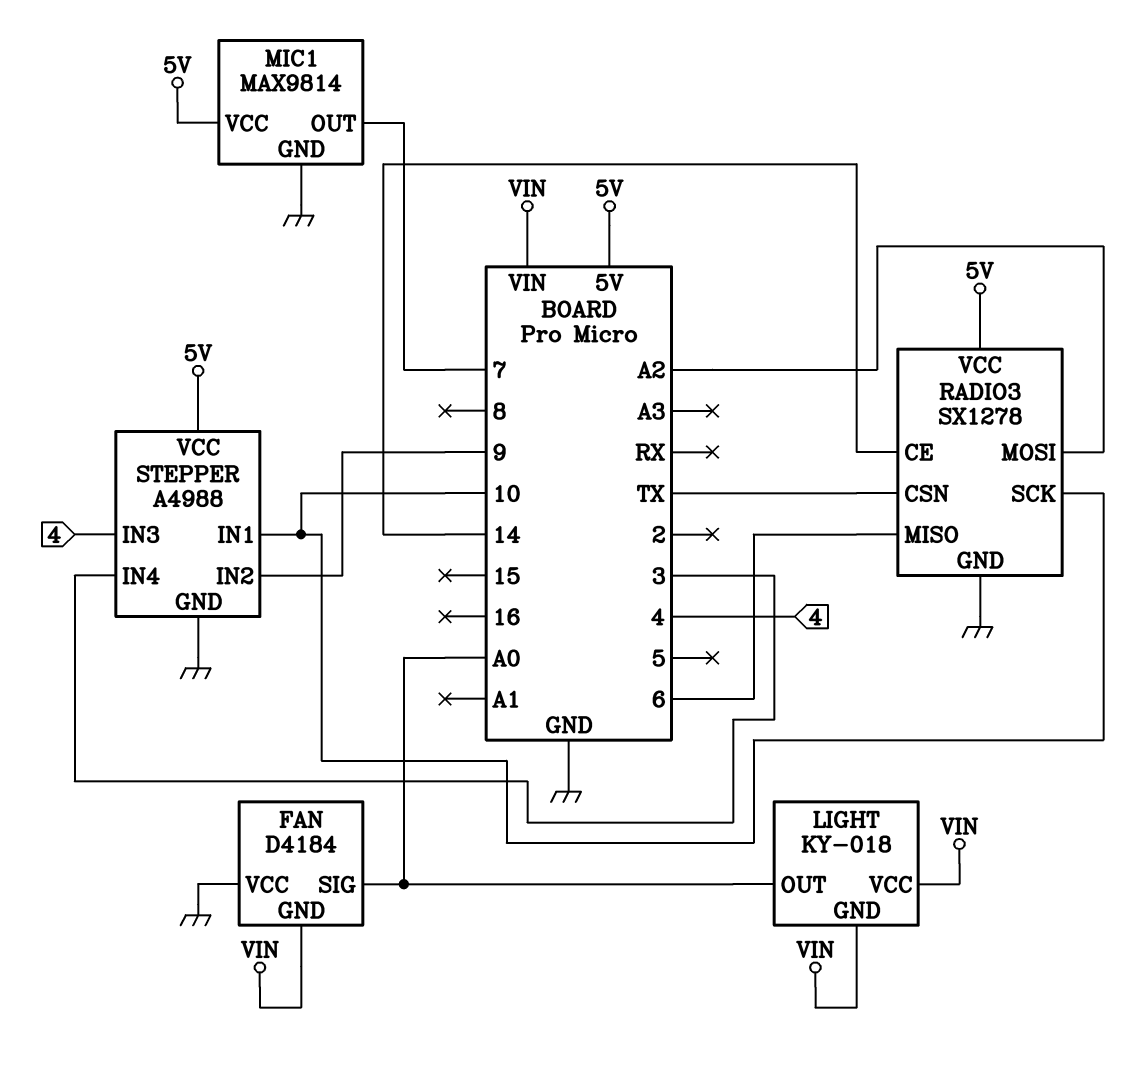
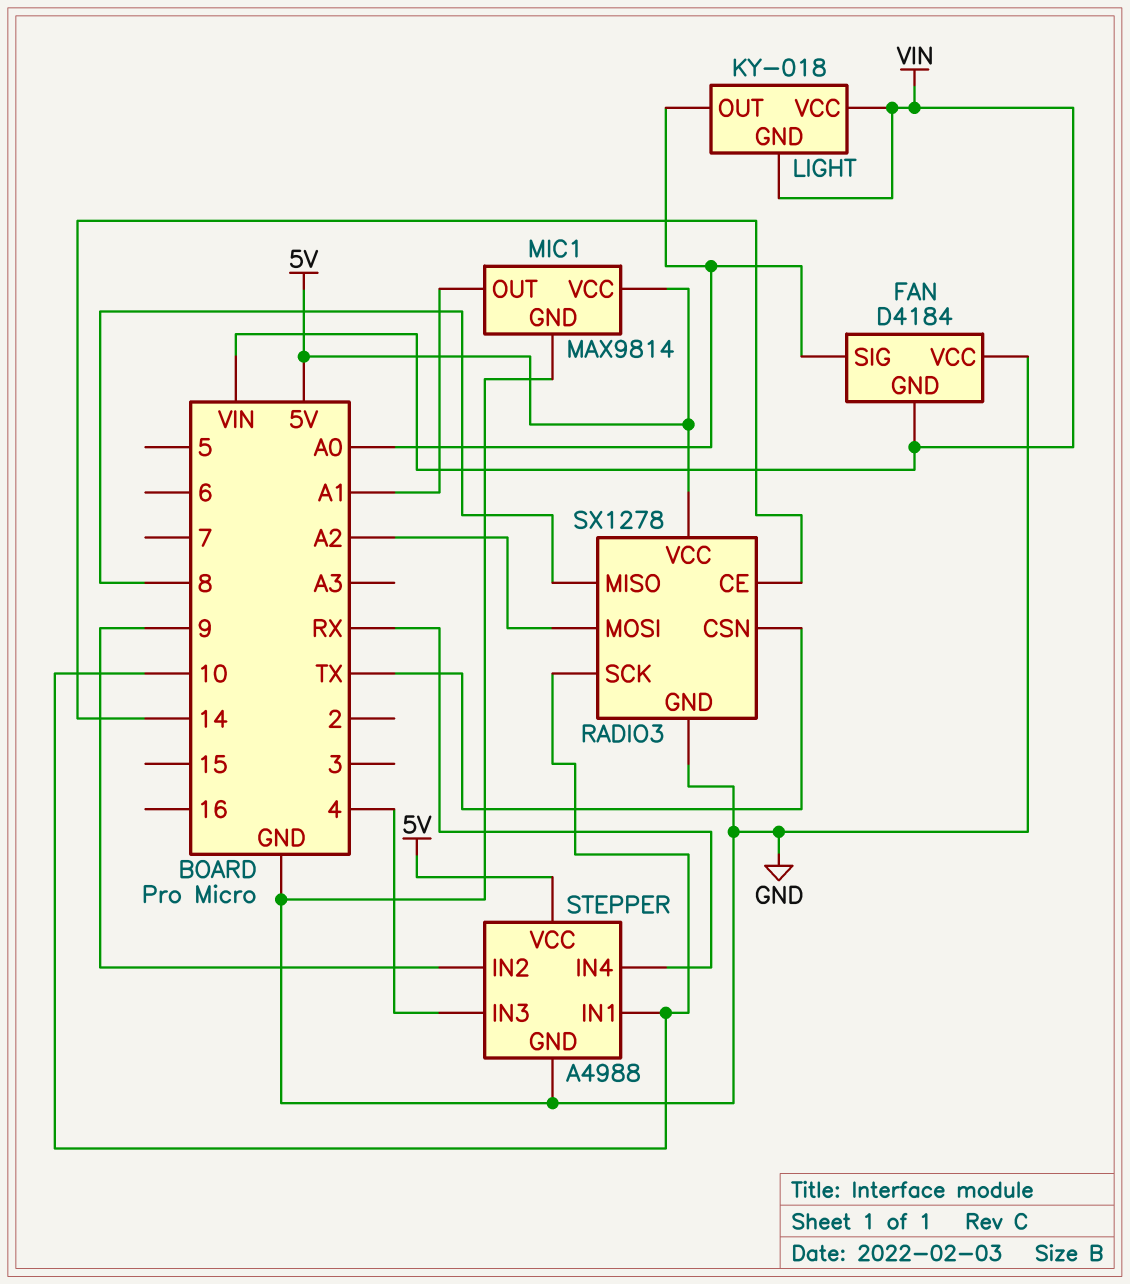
MIC1 pin OUT: 7 -> A1
RADIO3 pin MISO: 6 -> 8
STEPPER pin IN4: 3 -> RX

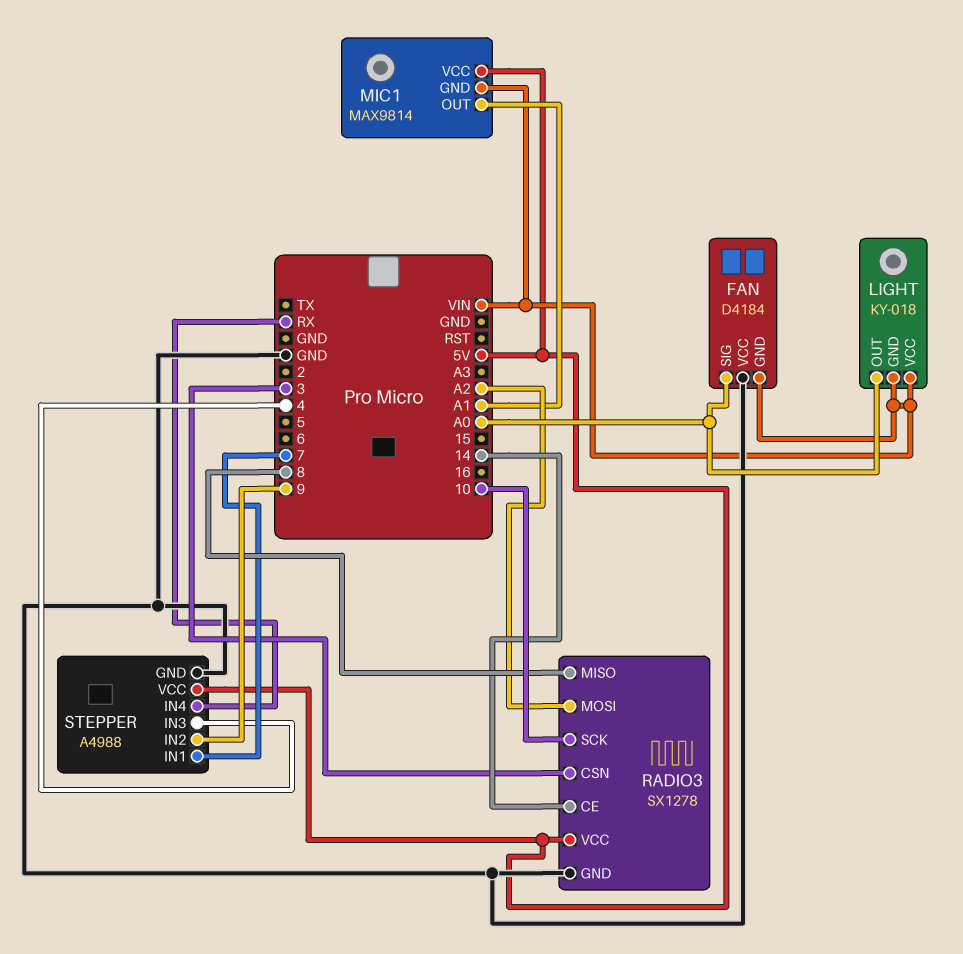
MIC1 pin GND: GND -> VIN
RADIO3 pin CSN: TX -> 3
STEPPER pin IN1: 10 -> 7

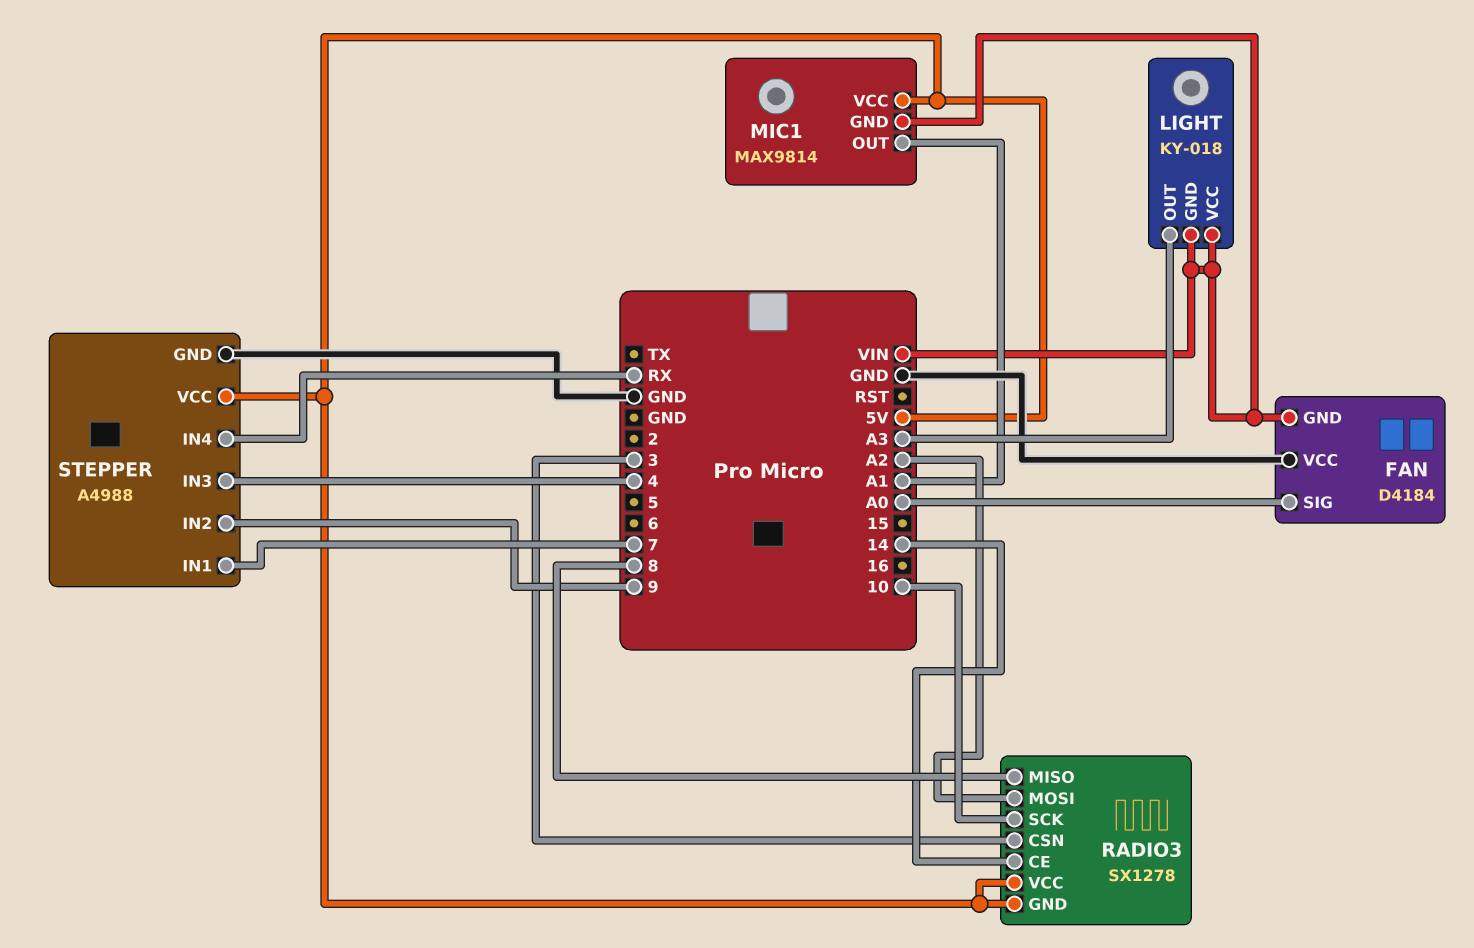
LIGHT pin OUT: A0 -> A3
RADIO3 pin GND: GND -> 5V

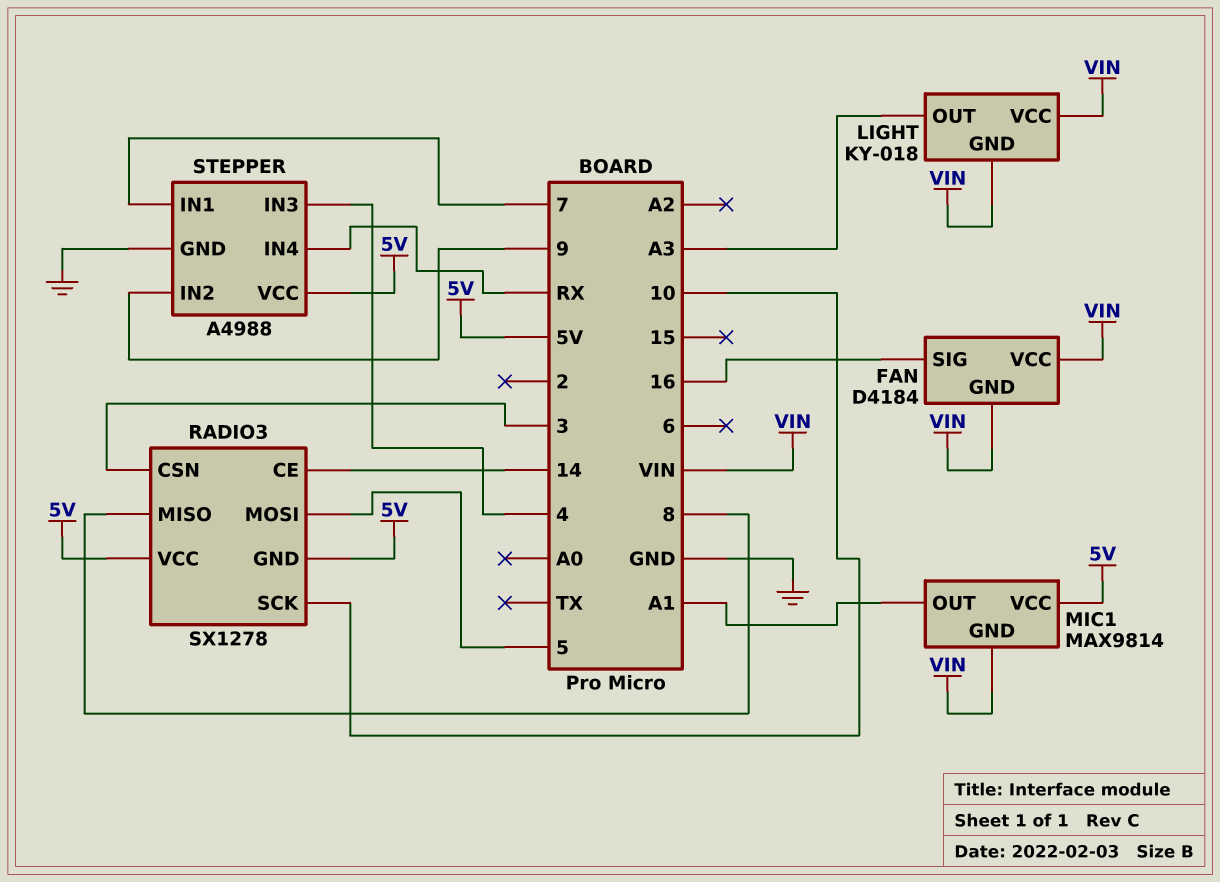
FAN pin SIG: A0 -> 16
FAN pin VCC: GND -> VIN
RADIO3 pin MOSI: A2 -> 5

